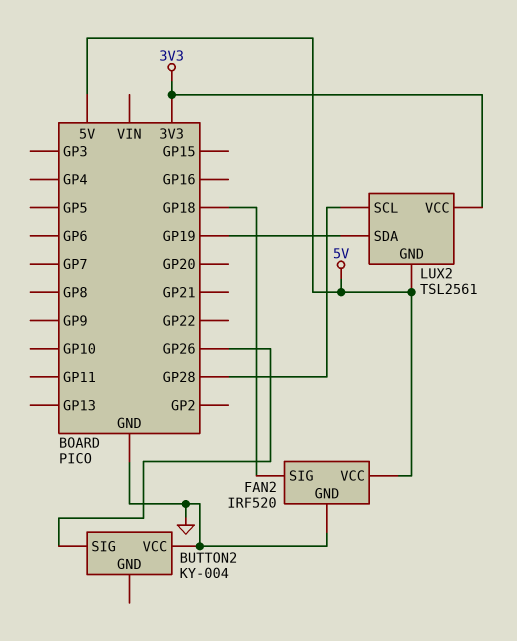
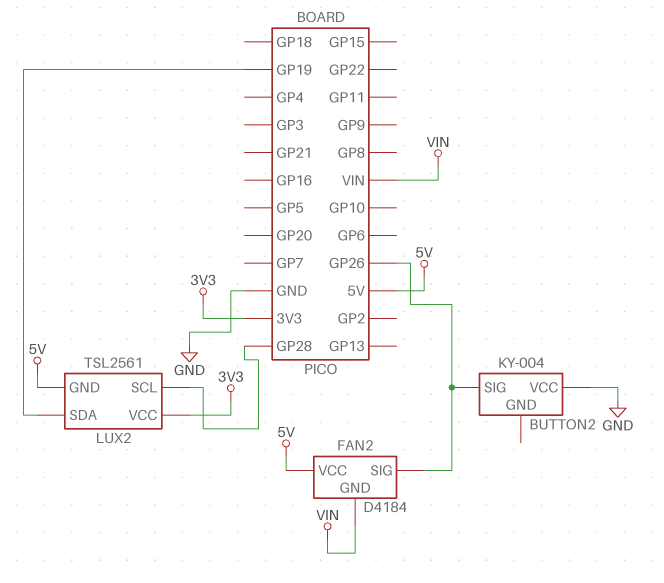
FAN2: IRF520 -> D4184
FAN2 pin GND: GND -> VIN
FAN2 pin SIG: GP18 -> GP26

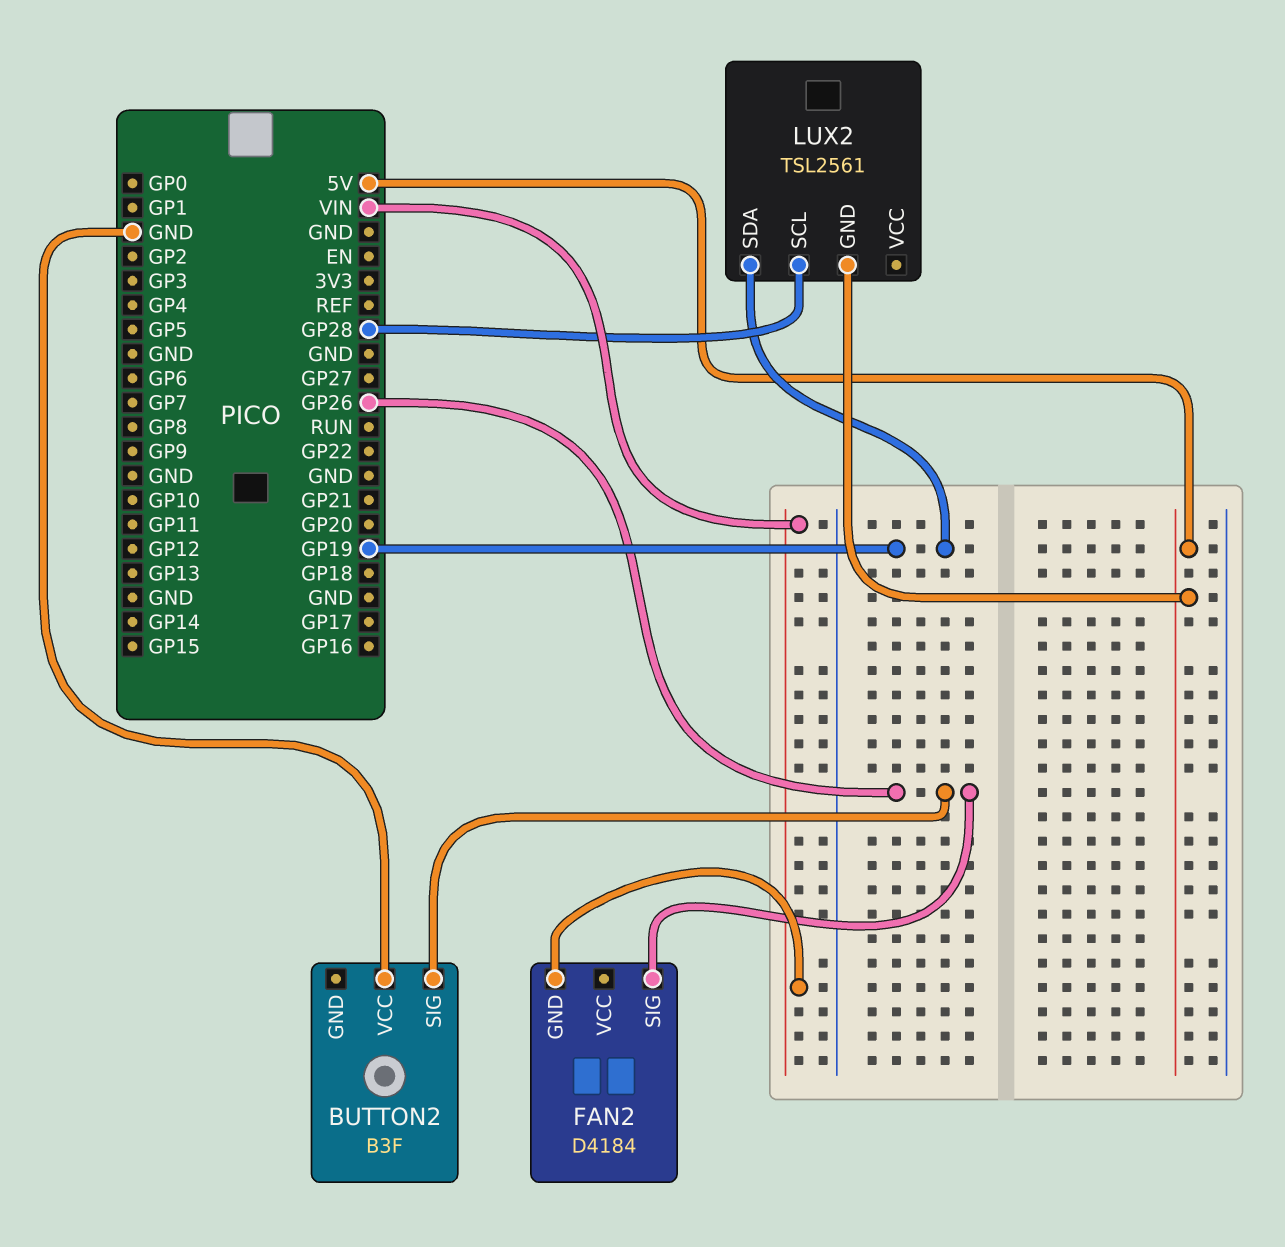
BUTTON2: KY-004 -> B3F
FAN2 pin VCC: 5V -> none
LUX2 pin VCC: 3V3 -> none

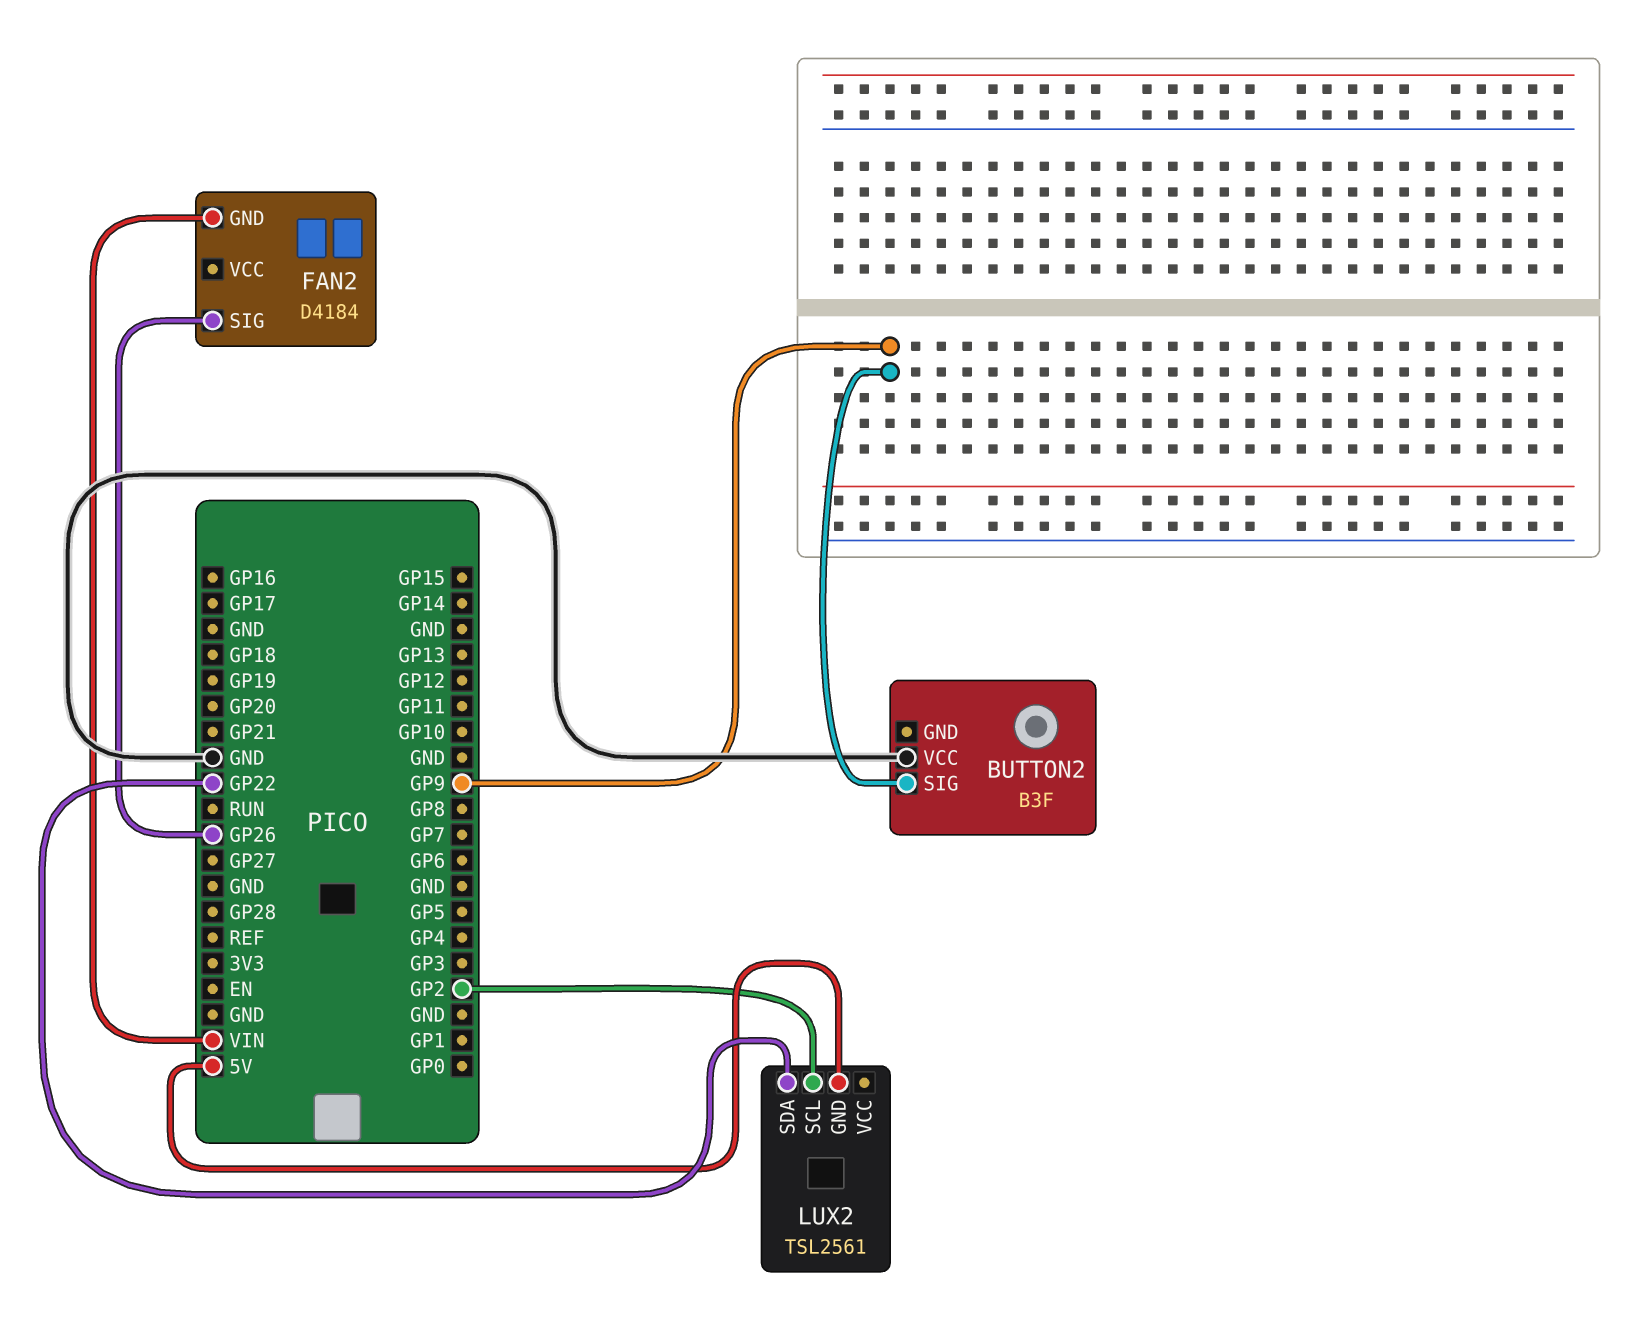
BUTTON2 pin SIG: GP26 -> GP9
LUX2 pin SCL: GP28 -> GP2
LUX2 pin SDA: GP19 -> GP22

